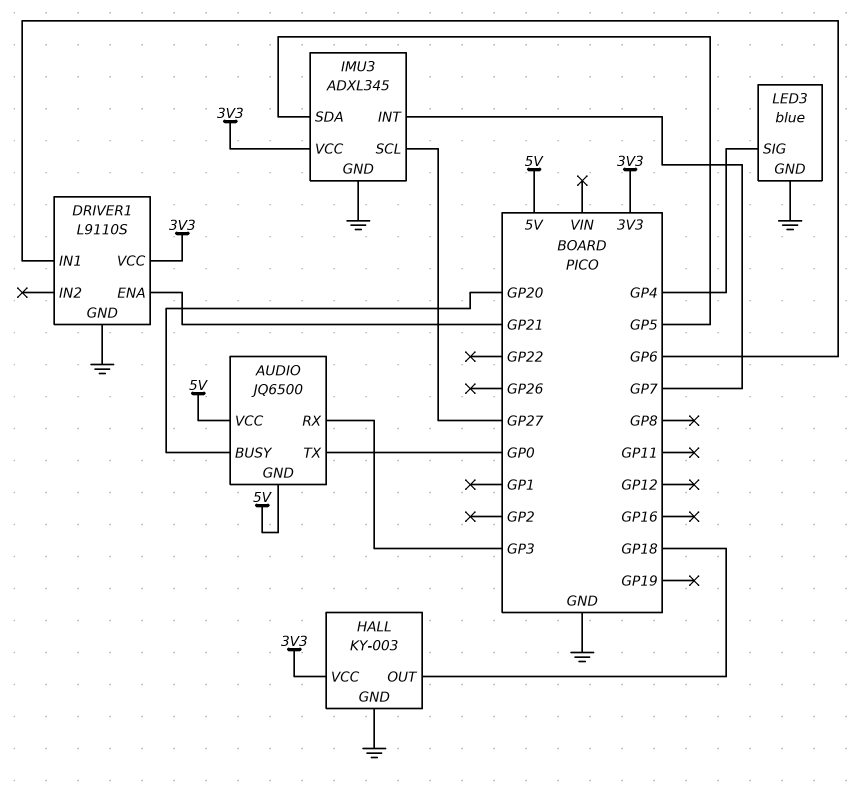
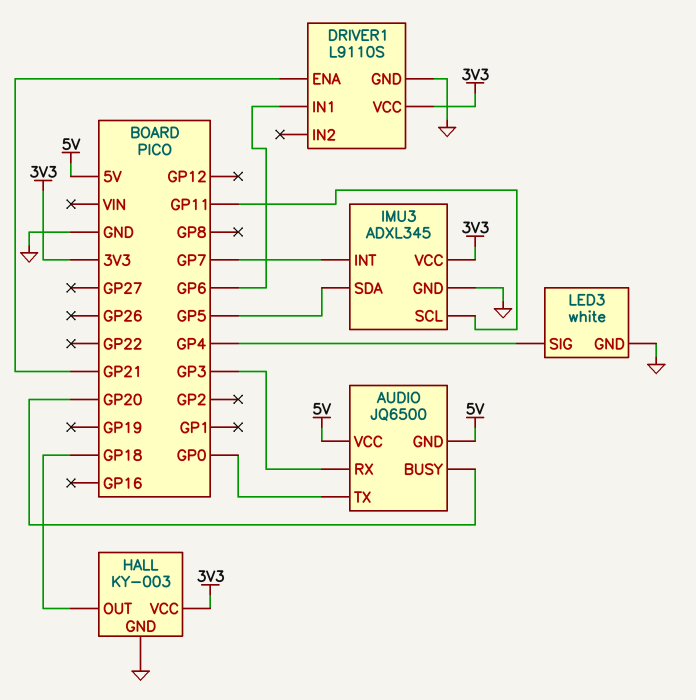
IMU3 pin SCL: GP27 -> GP11
LED3: blue -> white

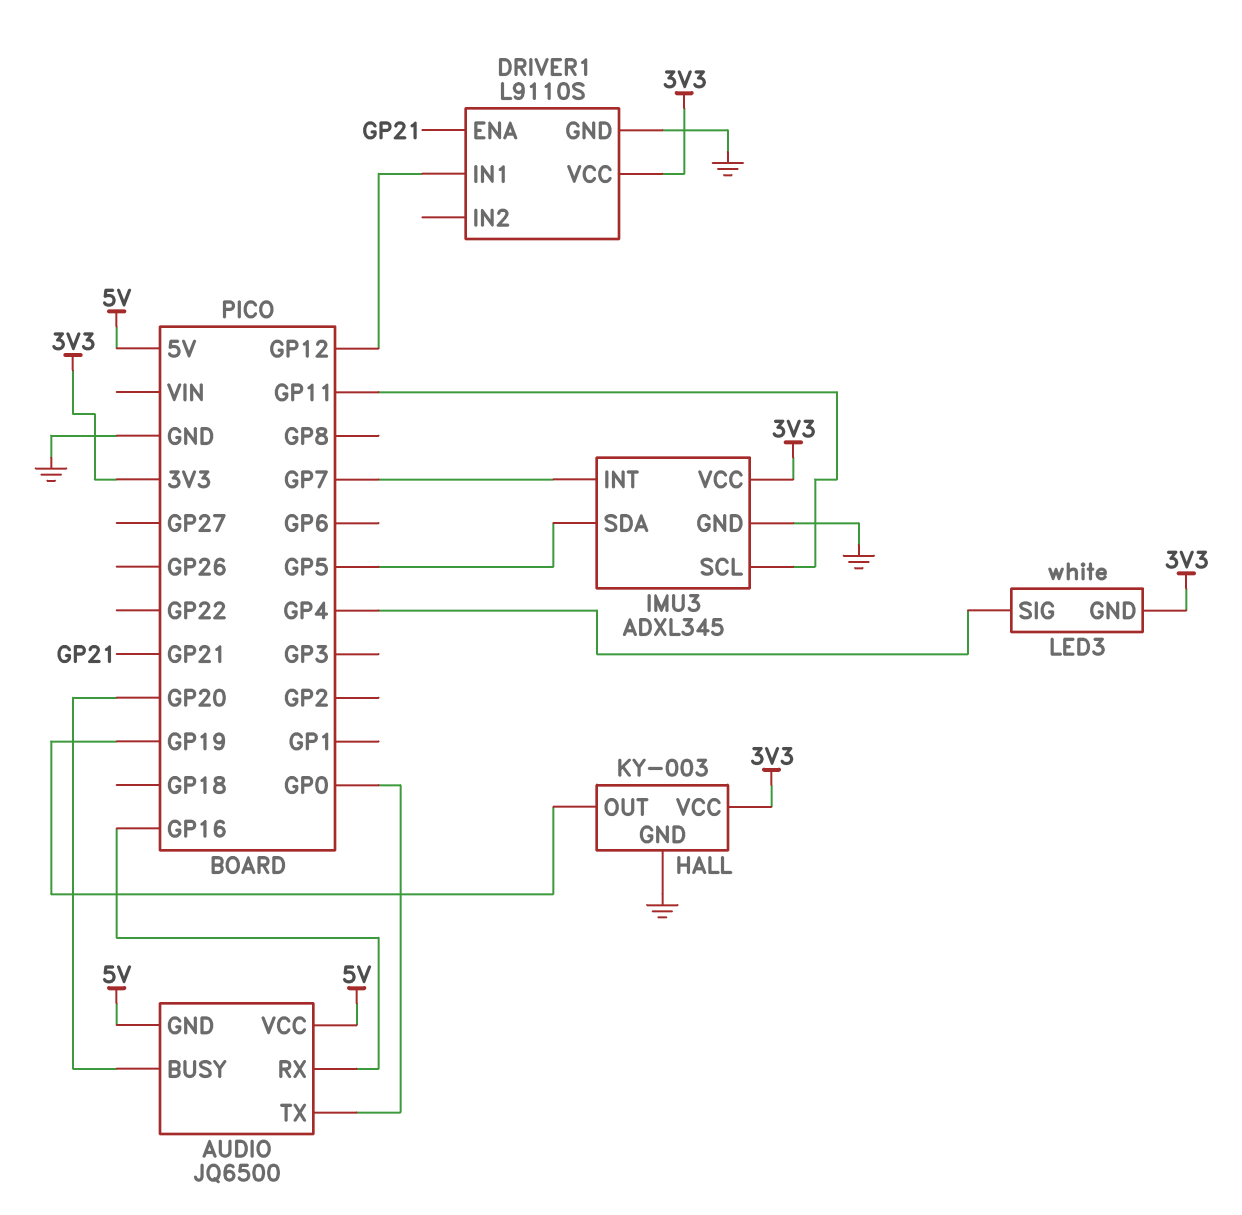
AUDIO pin RX: GP3 -> GP16
DRIVER1 pin IN1: GP6 -> GP12
HALL pin OUT: GP18 -> GP19
LED3 pin GND: GND -> 3V3

